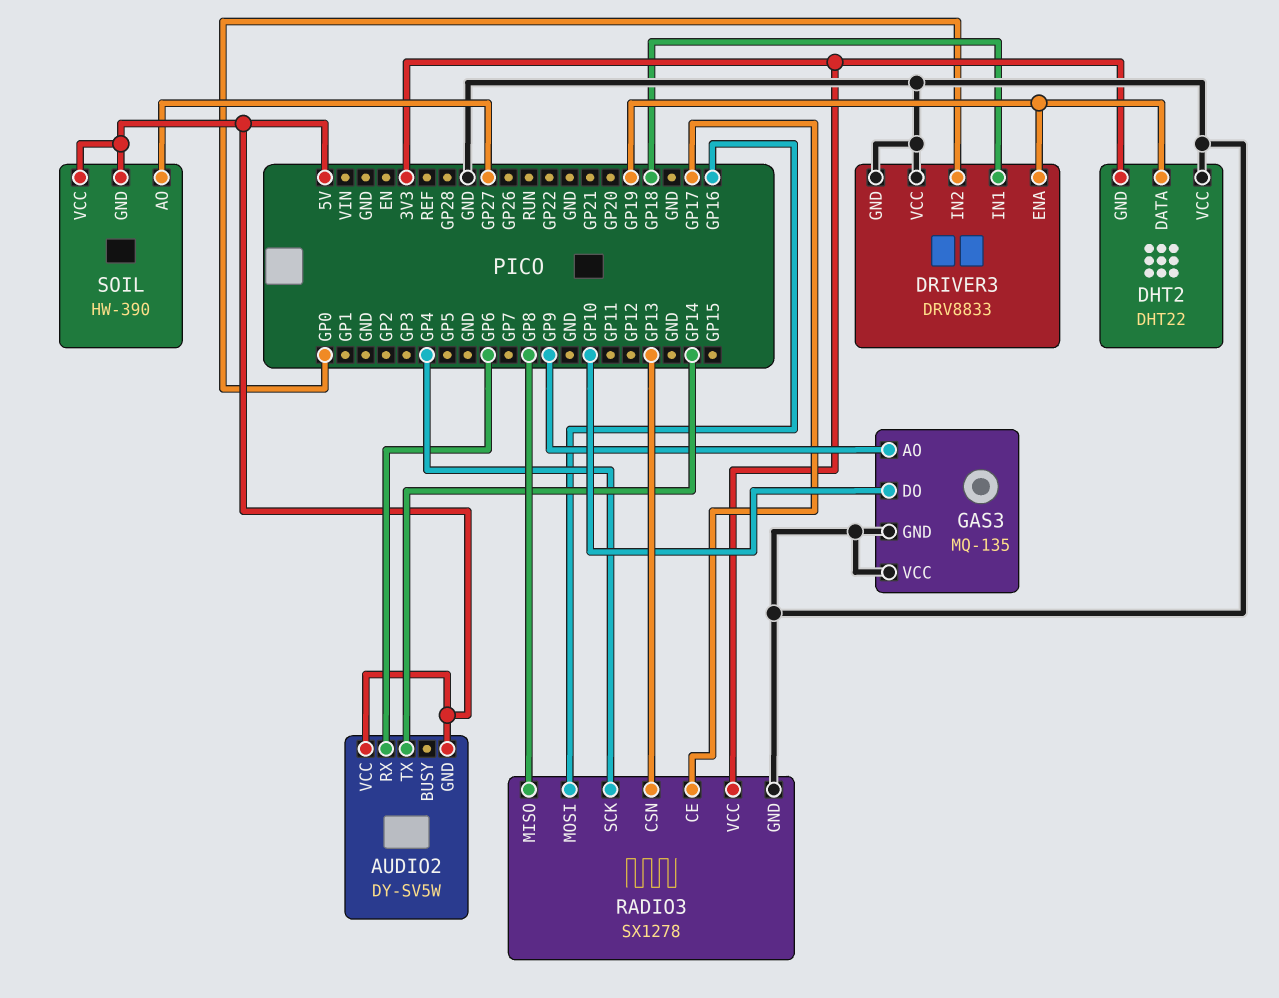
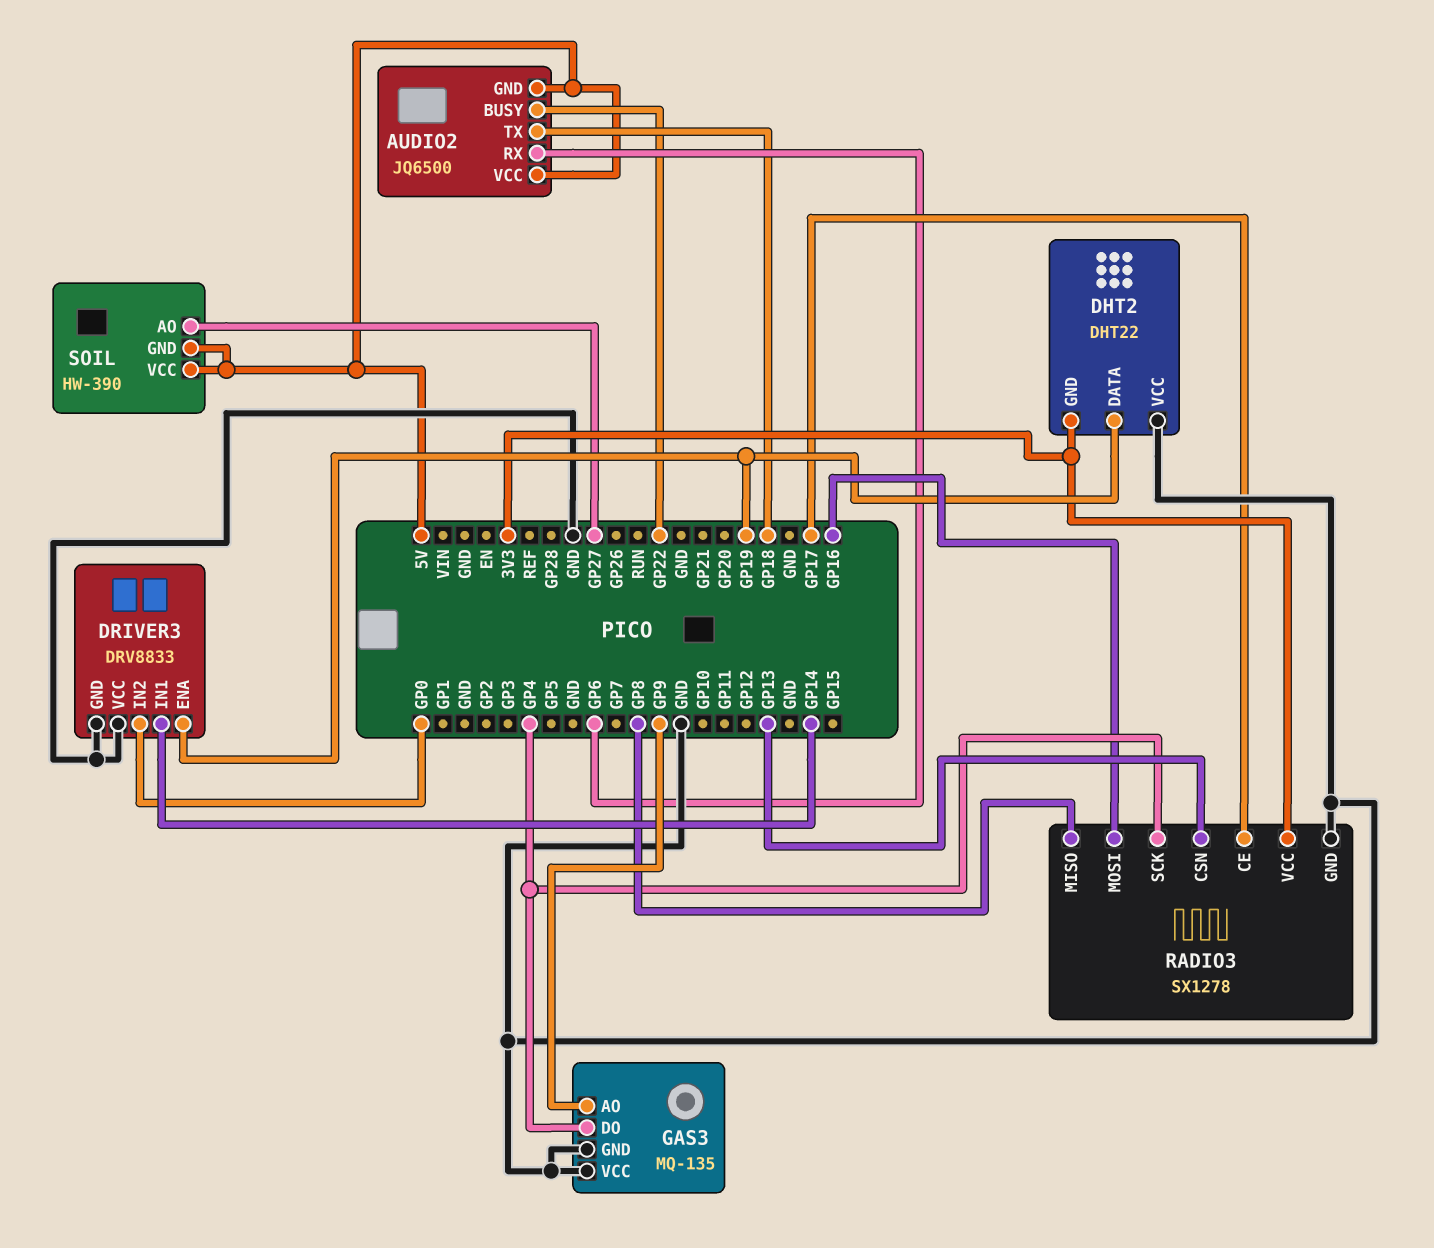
AUDIO2: DY-SV5W -> JQ6500
AUDIO2 pin BUSY: none -> GP22
AUDIO2 pin TX: GP14 -> GP18
DRIVER3 pin IN1: GP18 -> GP14
GAS3 pin DO: GP10 -> GP4

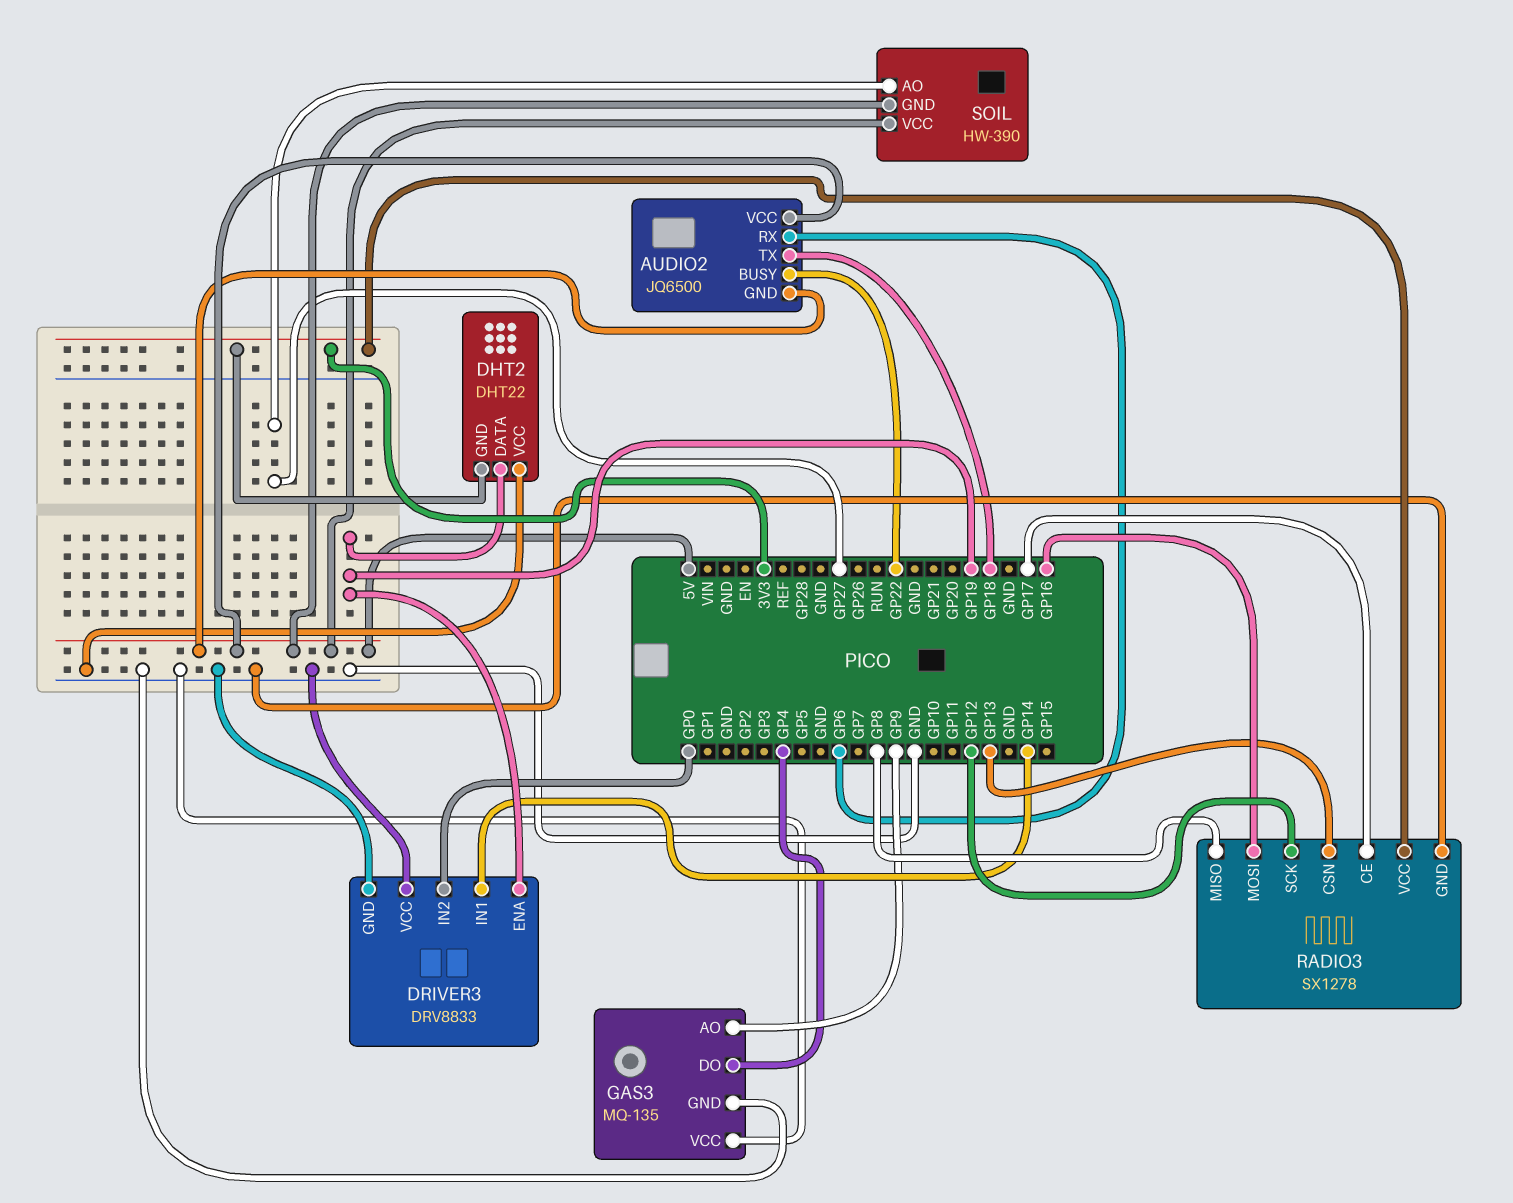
RADIO3 pin SCK: GP4 -> GP12

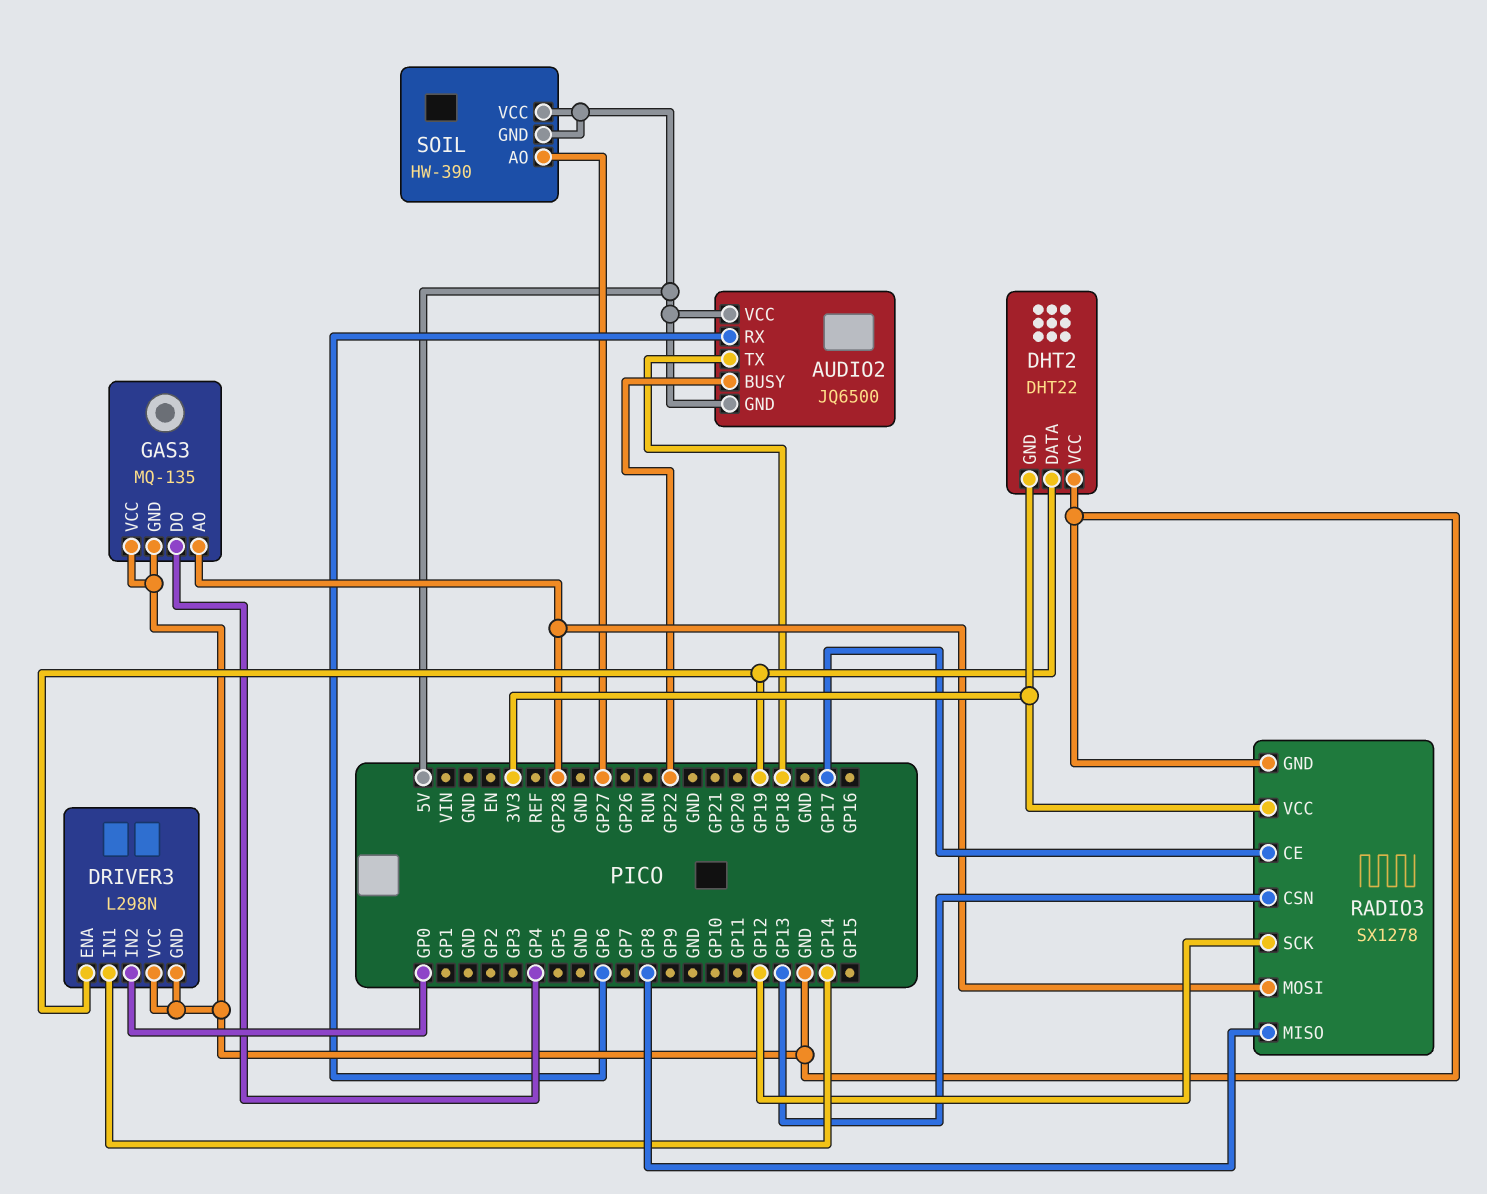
DRIVER3: DRV8833 -> L298N
GAS3 pin AO: GP9 -> GP28
RADIO3 pin MOSI: GP16 -> GP28

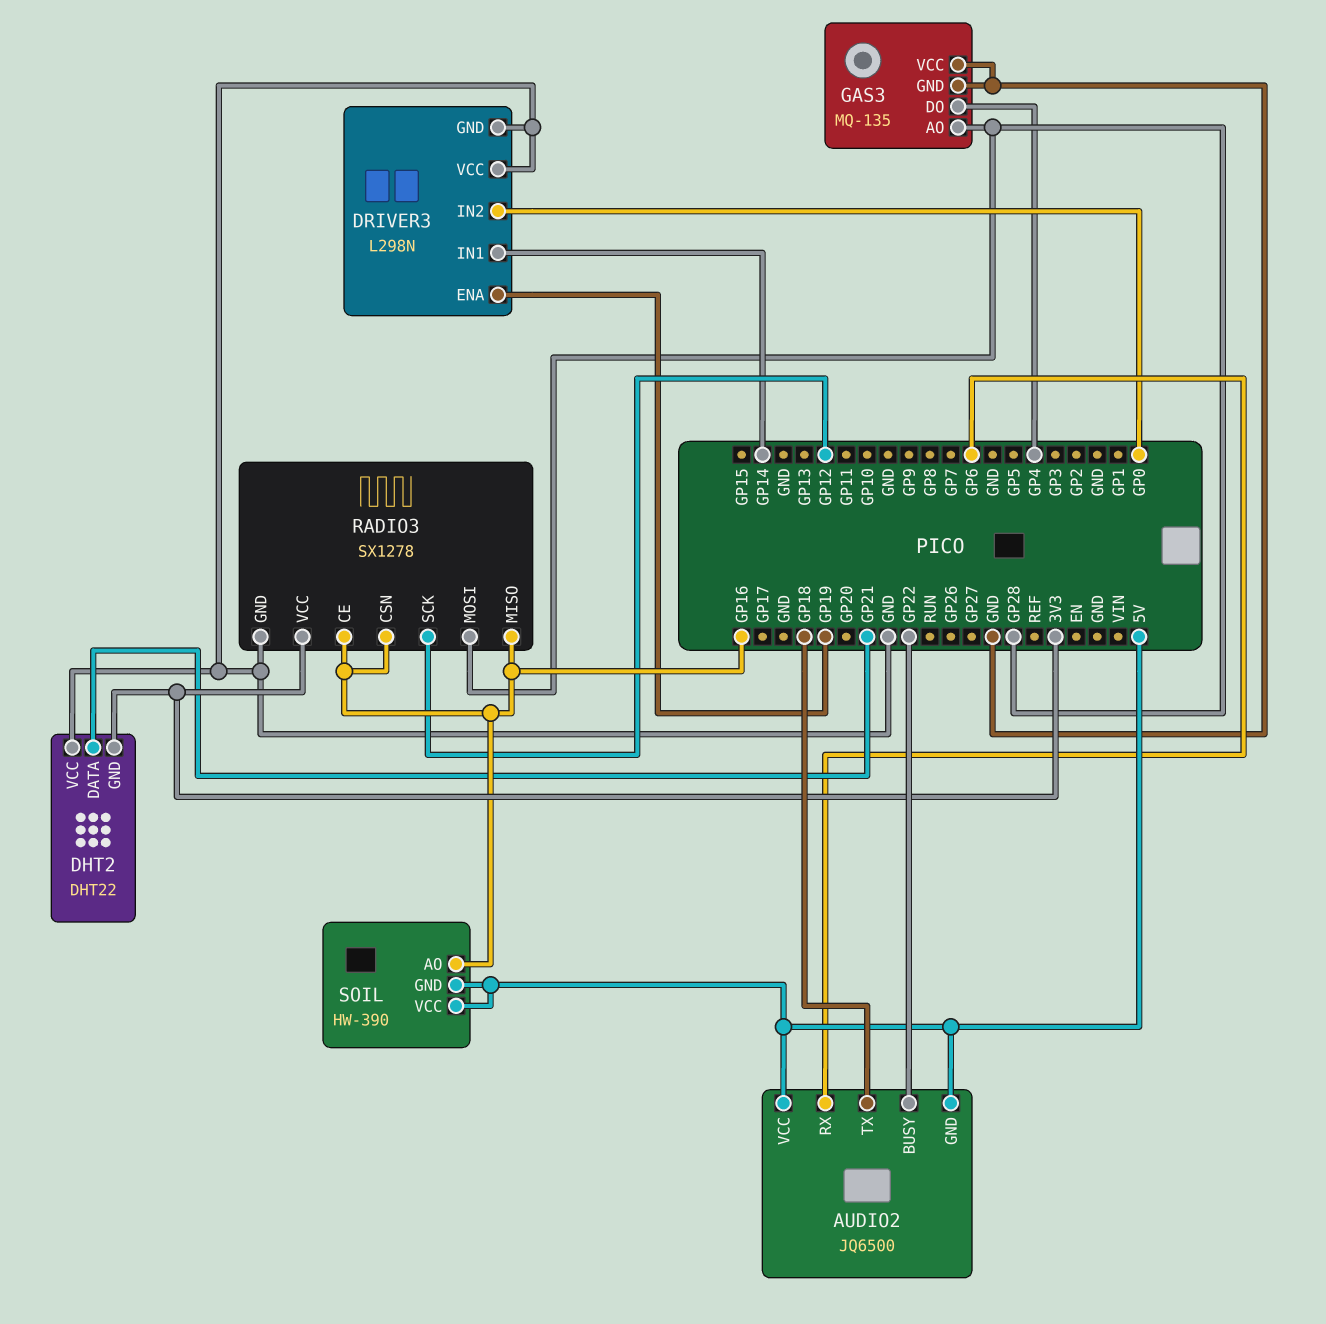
DHT2 pin DATA: GP19 -> GP21
RADIO3 pin CE: GP17 -> GP16
RADIO3 pin CSN: GP13 -> GP16
RADIO3 pin MISO: GP8 -> GP16
SOIL pin AO: GP27 -> GP16

